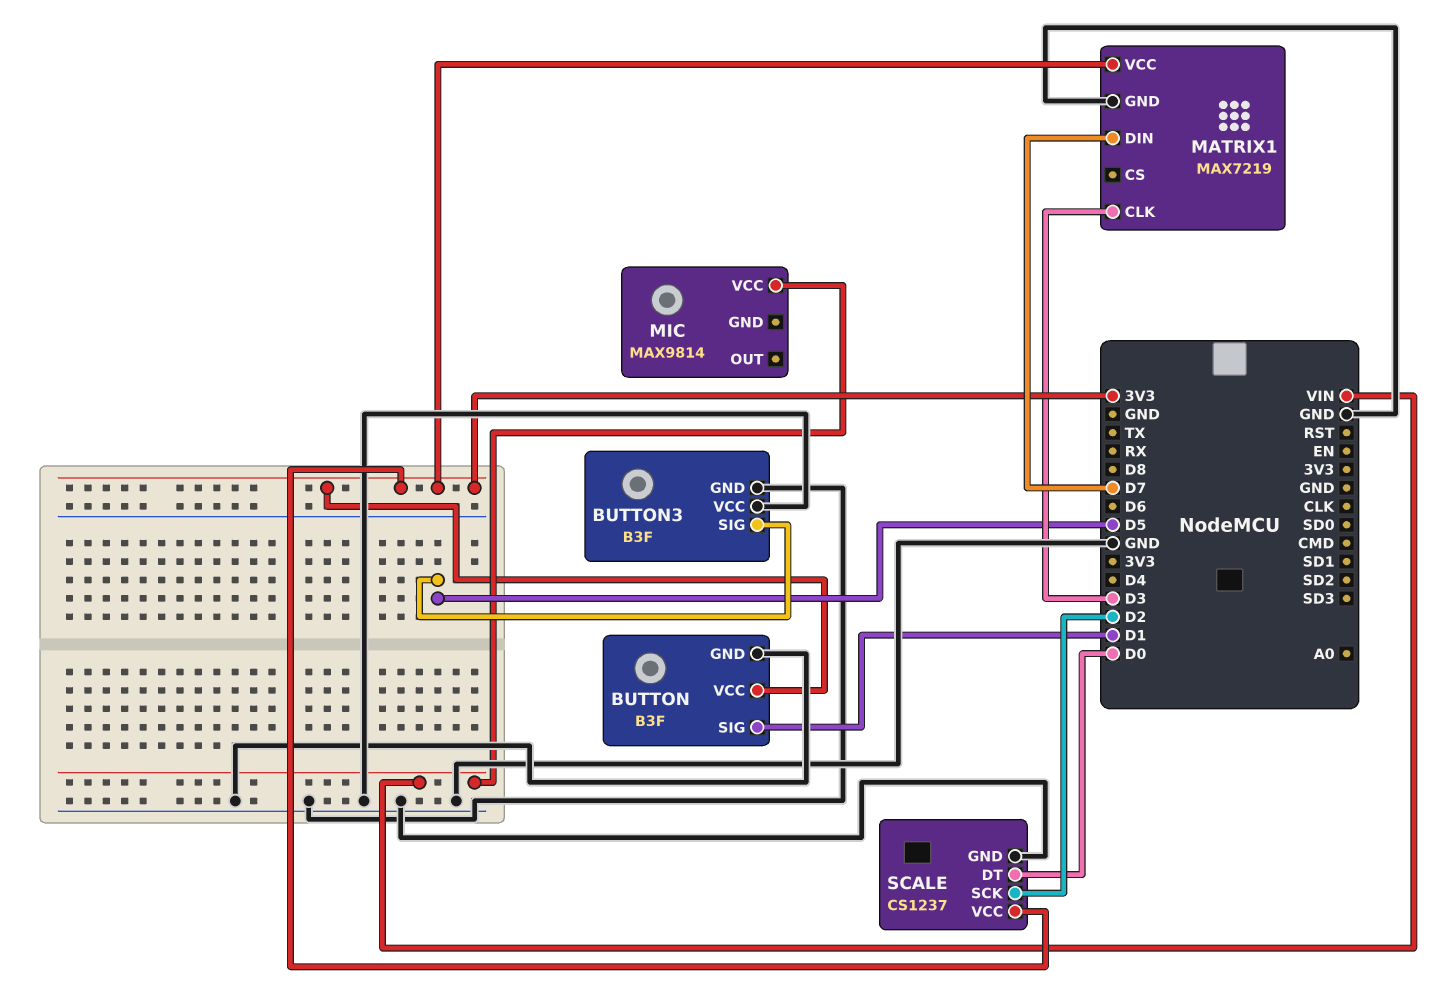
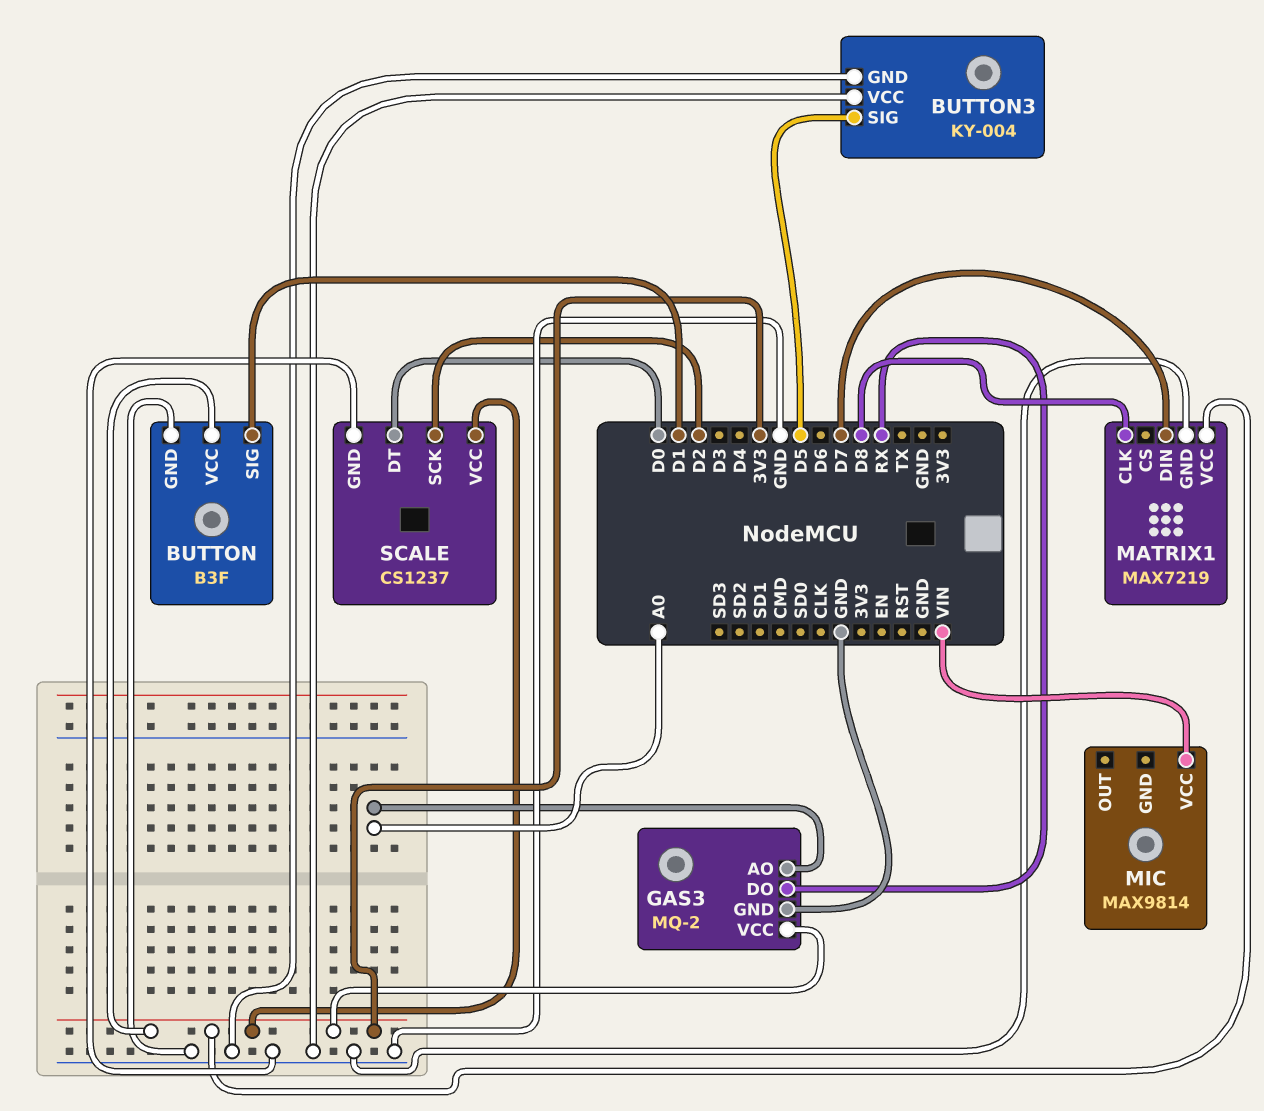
BUTTON3: B3F -> KY-004
GAS3: none -> MQ-2
GAS3 pin AO: none -> A0
GAS3 pin DO: none -> RX
GAS3 pin GND: none -> GND
GAS3 pin VCC: none -> 3V3
MATRIX1 pin CLK: D3 -> D8

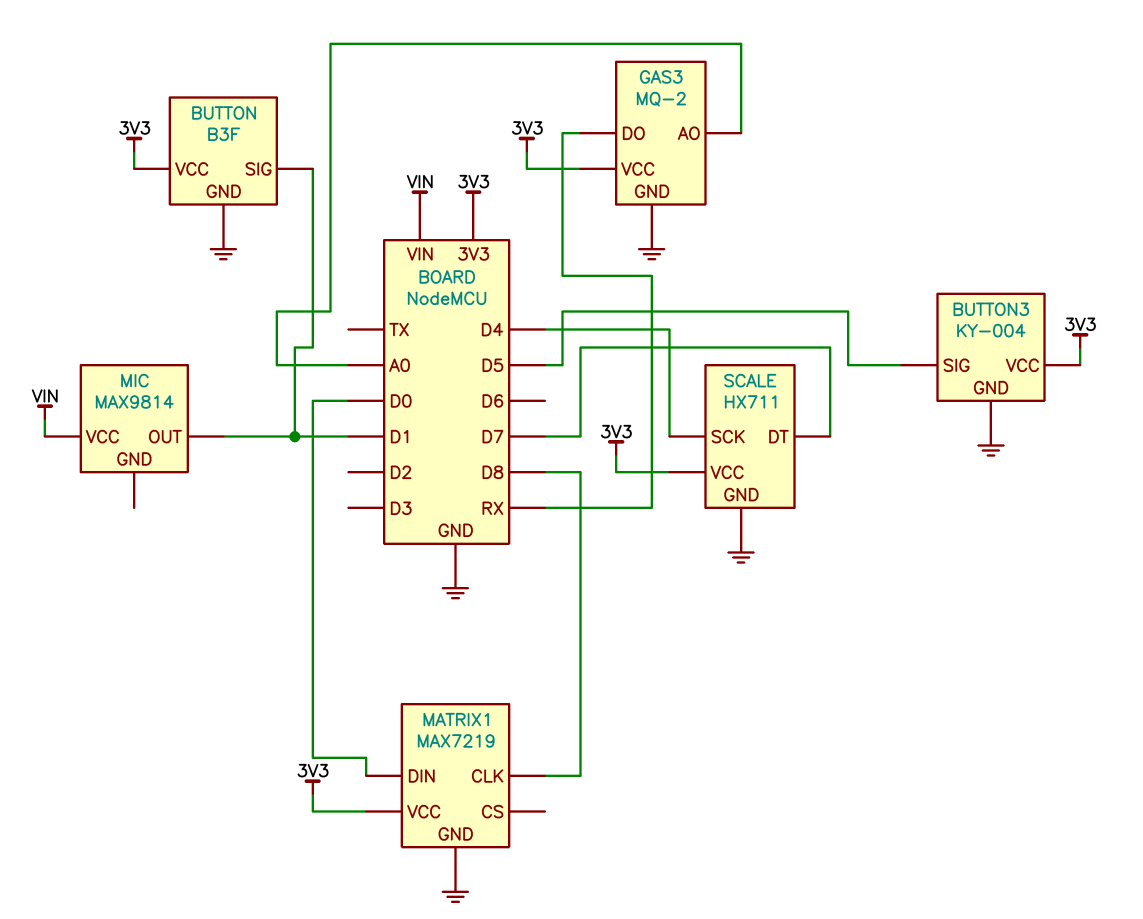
BUTTON3 pin VCC: GND -> 3V3
MATRIX1 pin DIN: D7 -> D0
MIC pin OUT: none -> D1
SCALE: CS1237 -> HX711
SCALE pin DT: D0 -> D7
SCALE pin SCK: D2 -> D4

